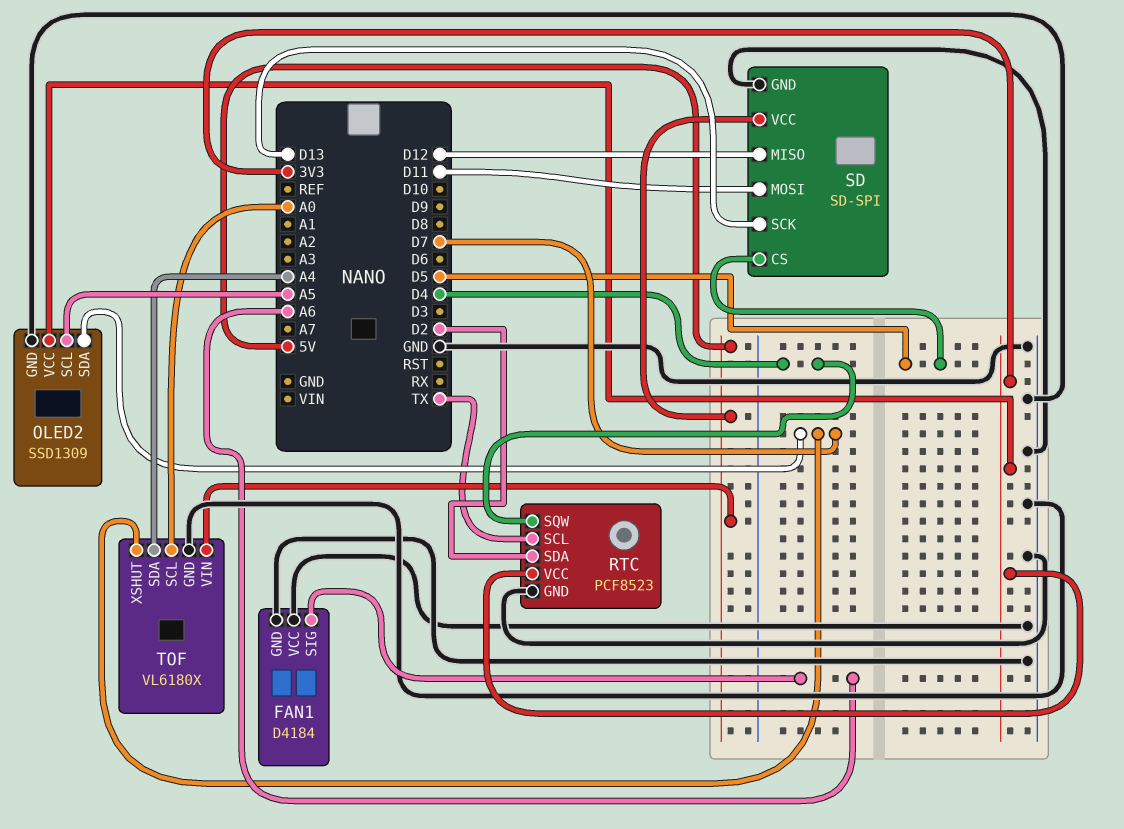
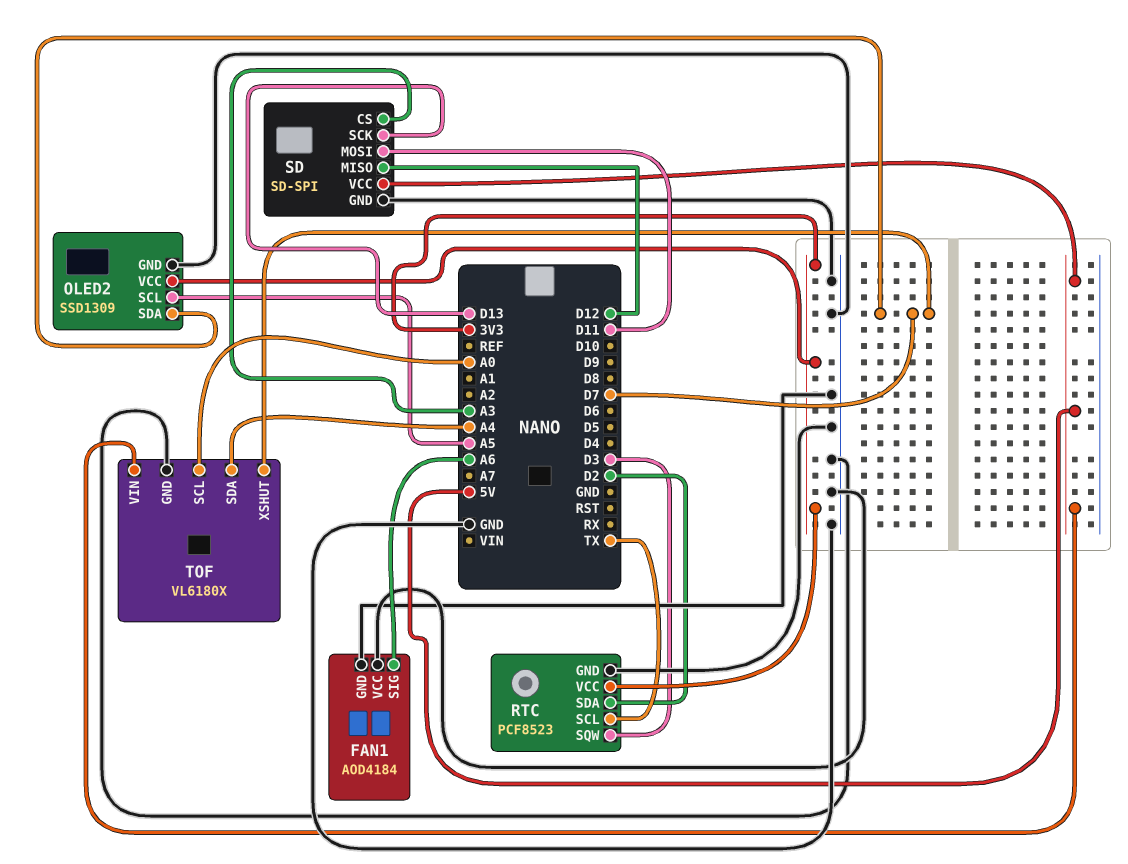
FAN1: D4184 -> AOD4184
RTC pin SQW: D4 -> D3
SD pin CS: D5 -> A3

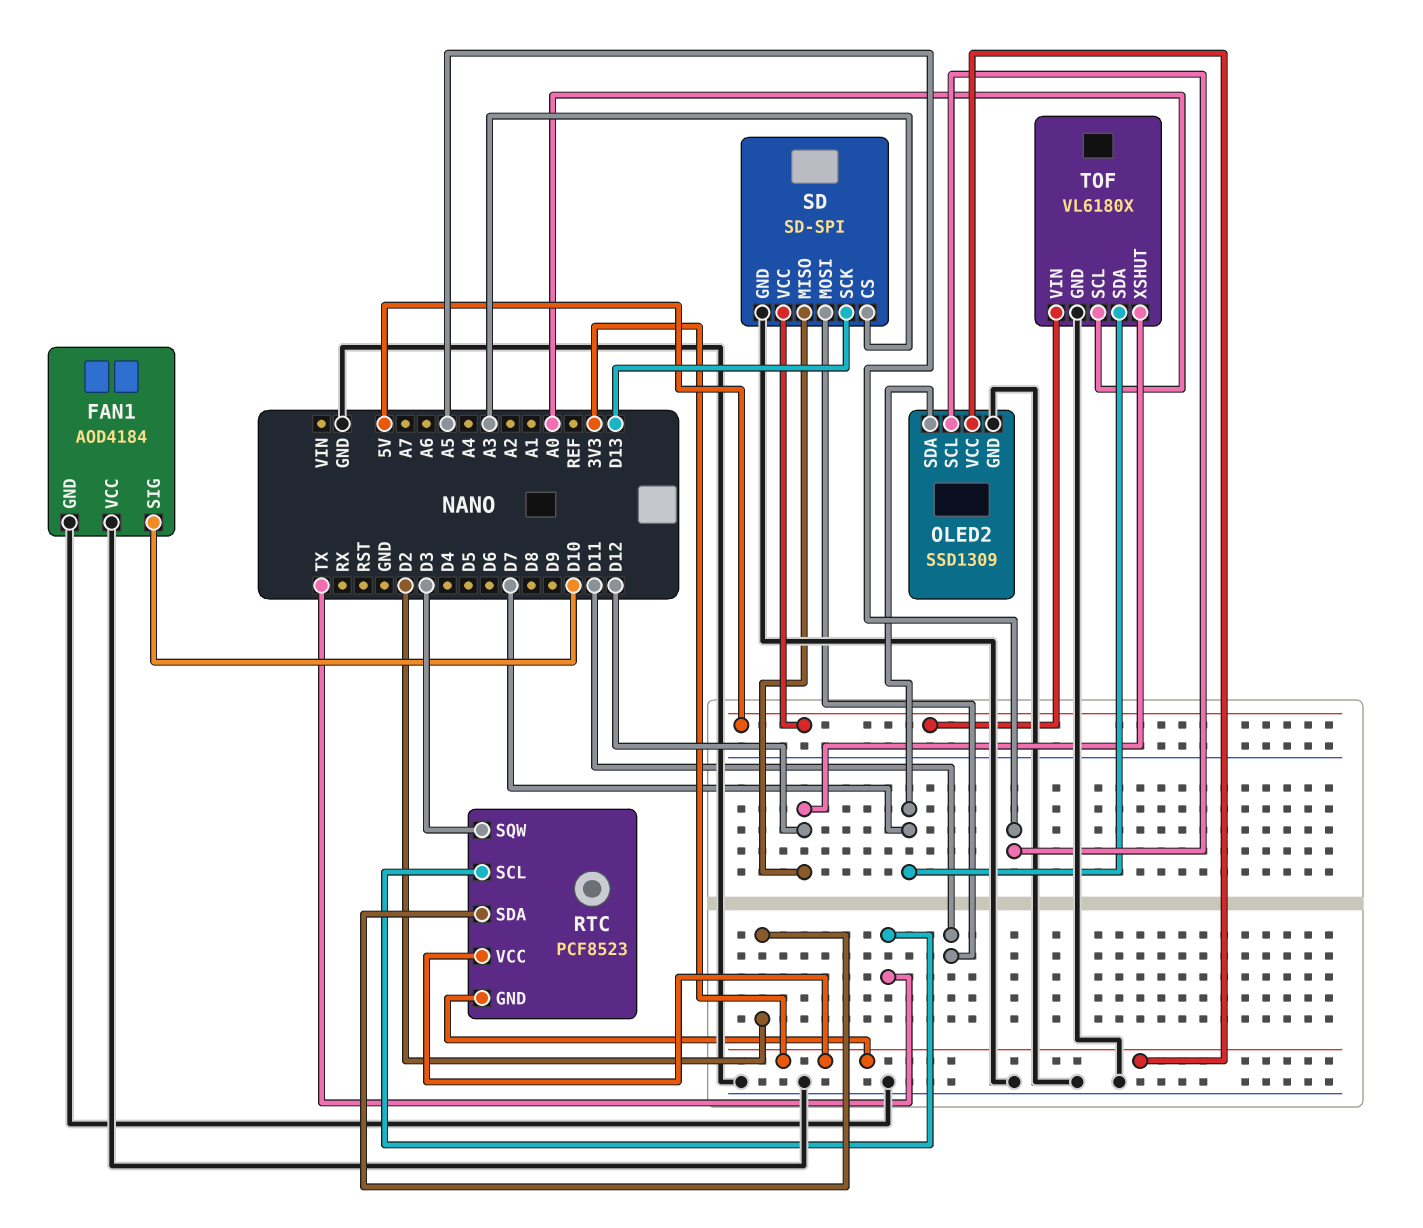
FAN1 pin SIG: A6 -> D10
RTC pin GND: GND -> 3V3
TOF pin SDA: A4 -> D7
TOF pin XSHUT: D7 -> D12

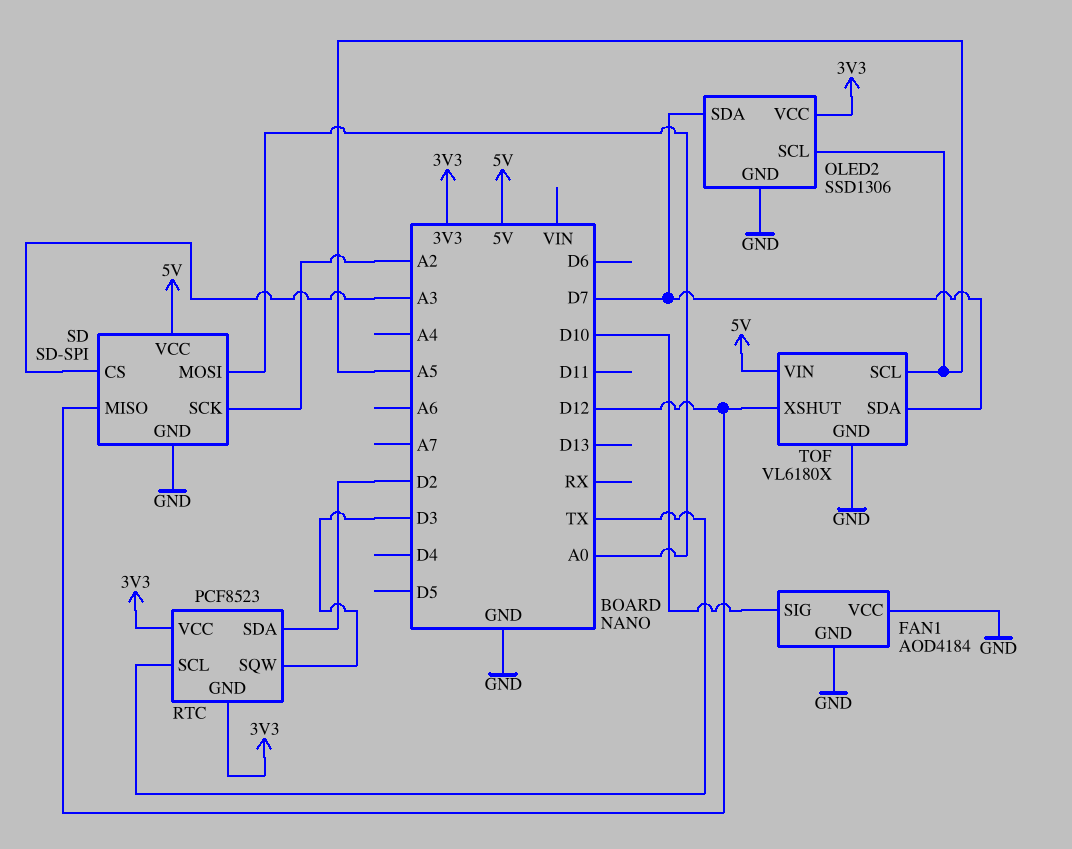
OLED2: SSD1309 -> SSD1306
SD pin MOSI: D11 -> A0
SD pin SCK: D13 -> A2
TOF pin SCL: A0 -> A5

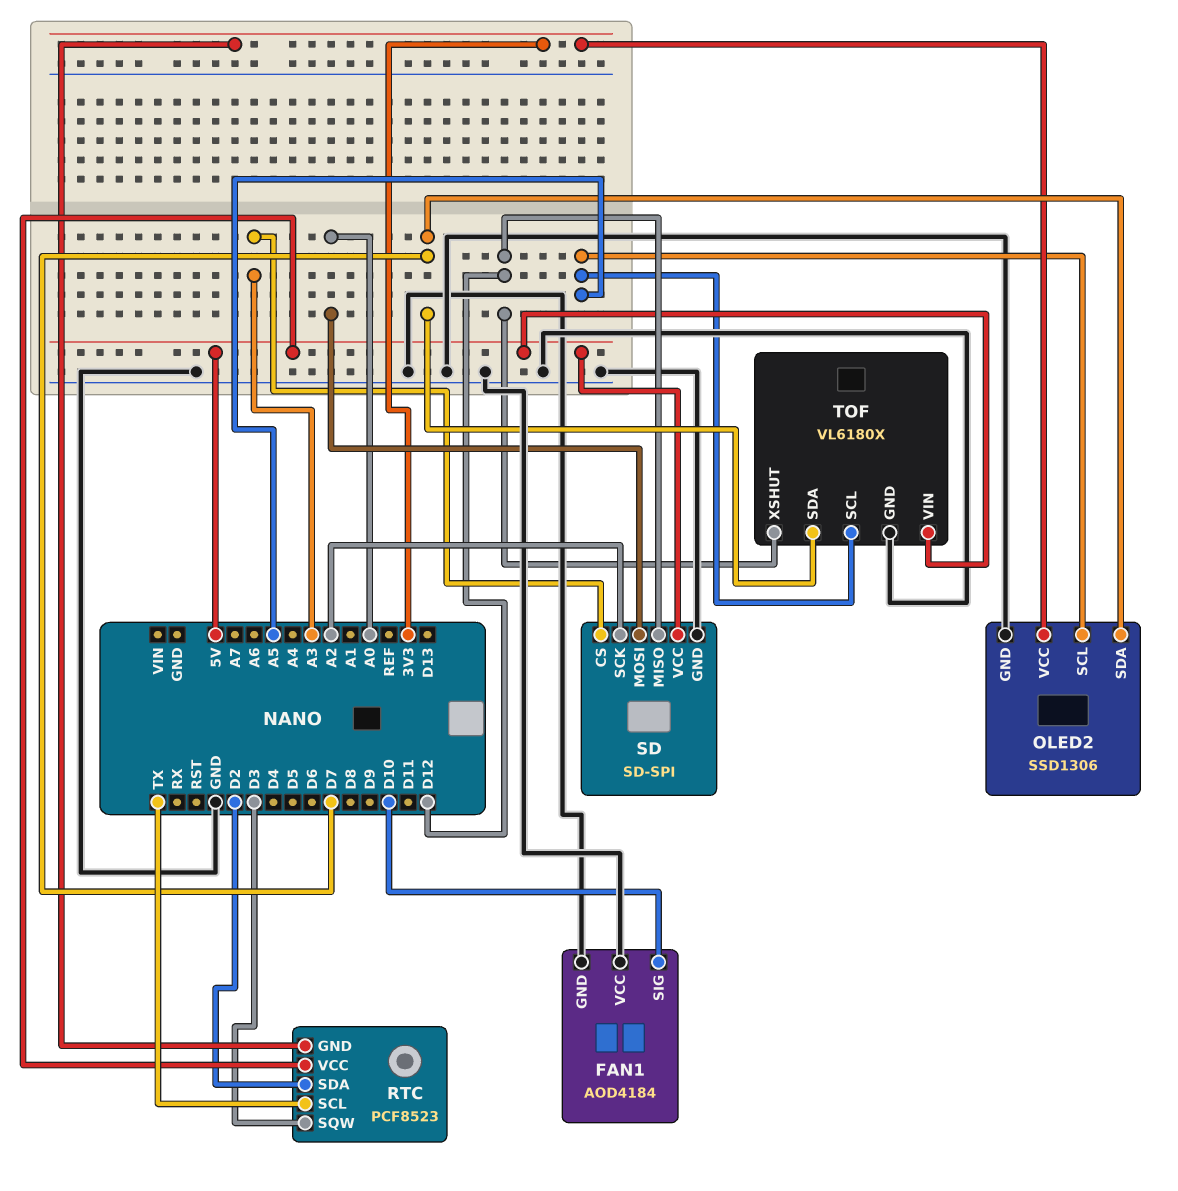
RTC pin VCC: 3V3 -> 5V

